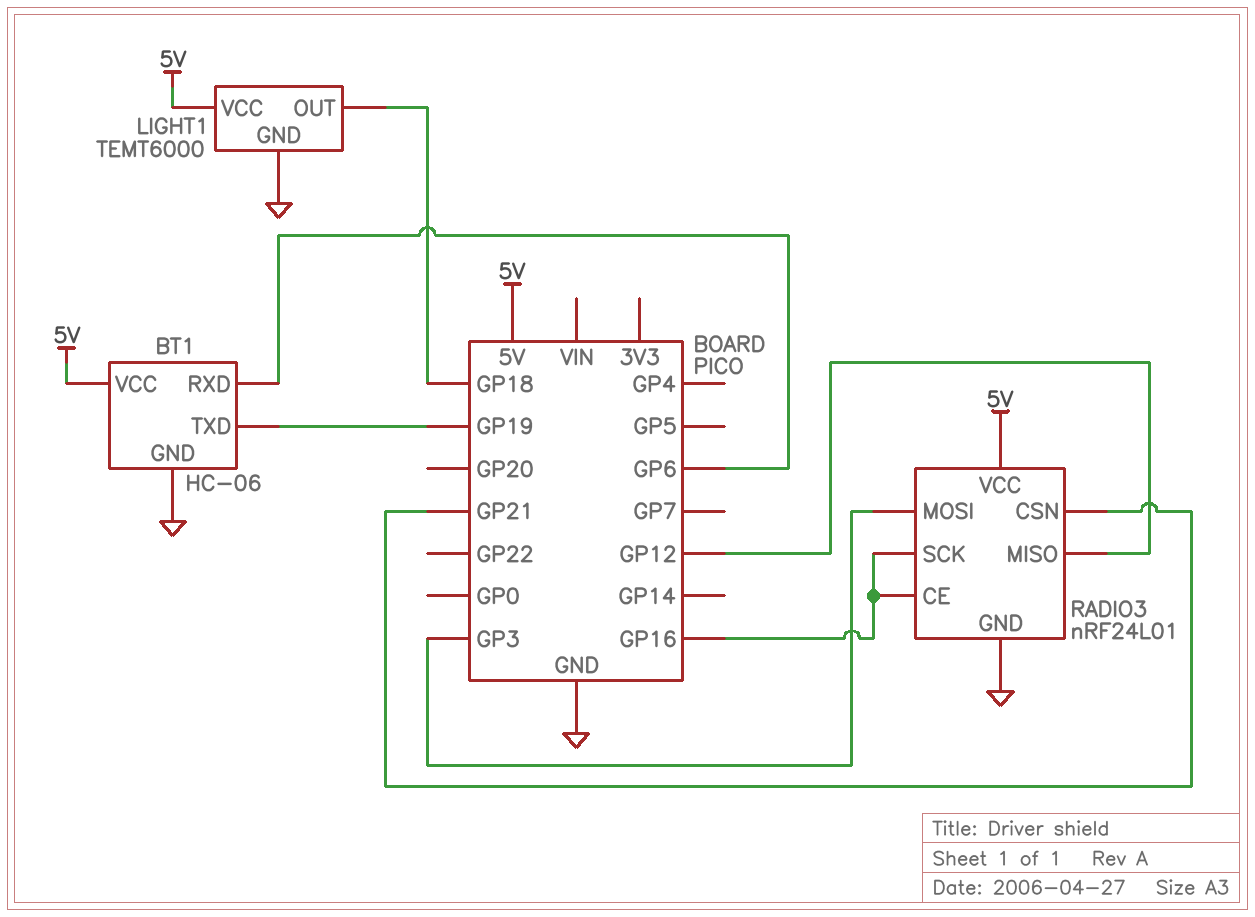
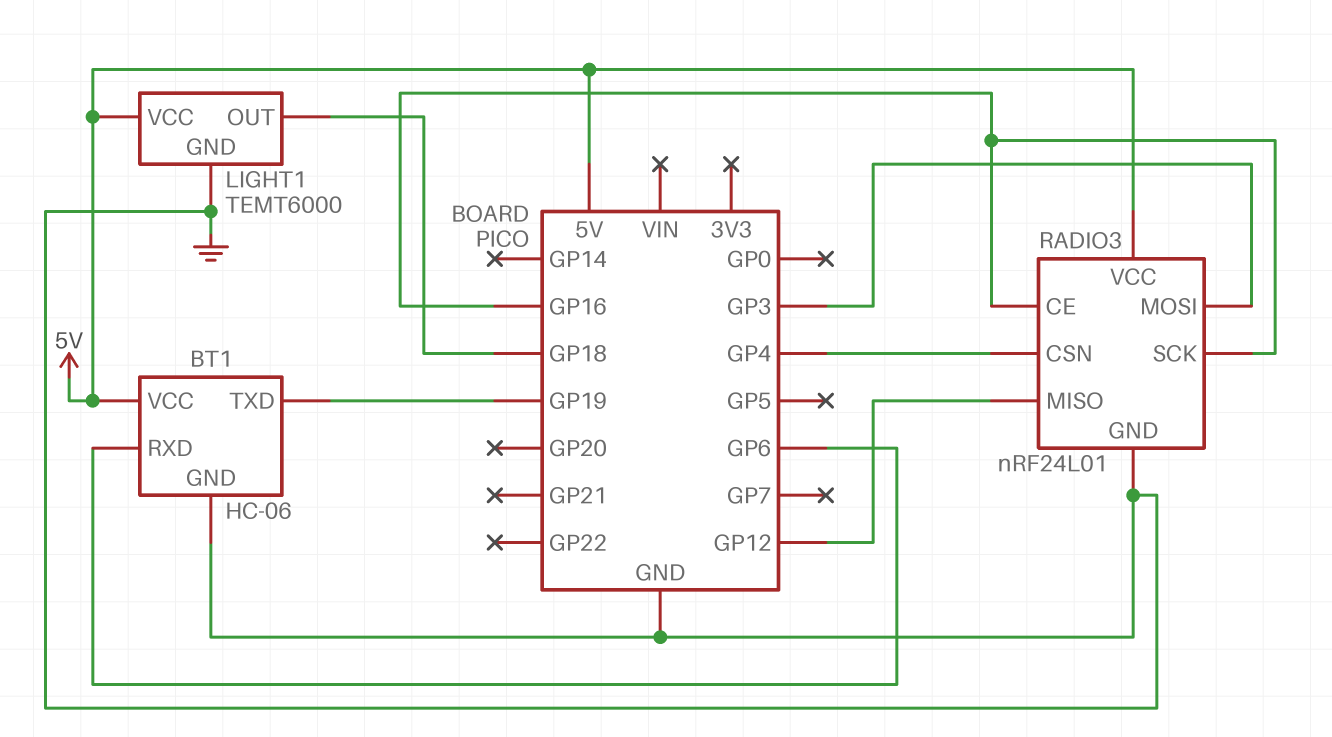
RADIO3 pin CSN: GP21 -> GP4

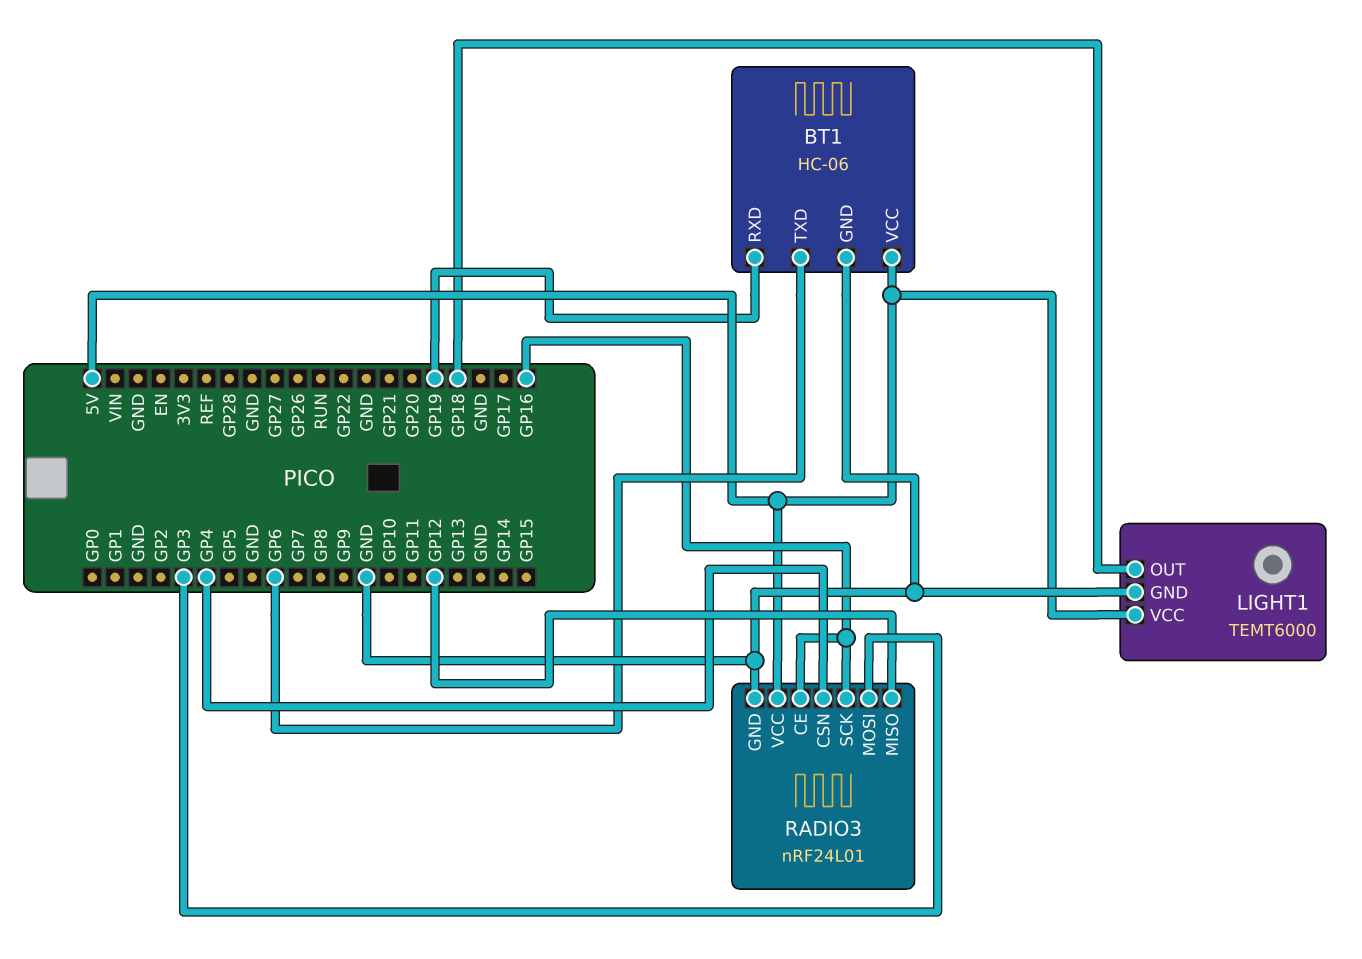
BT1 pin RXD: GP6 -> GP19
BT1 pin TXD: GP19 -> GP6

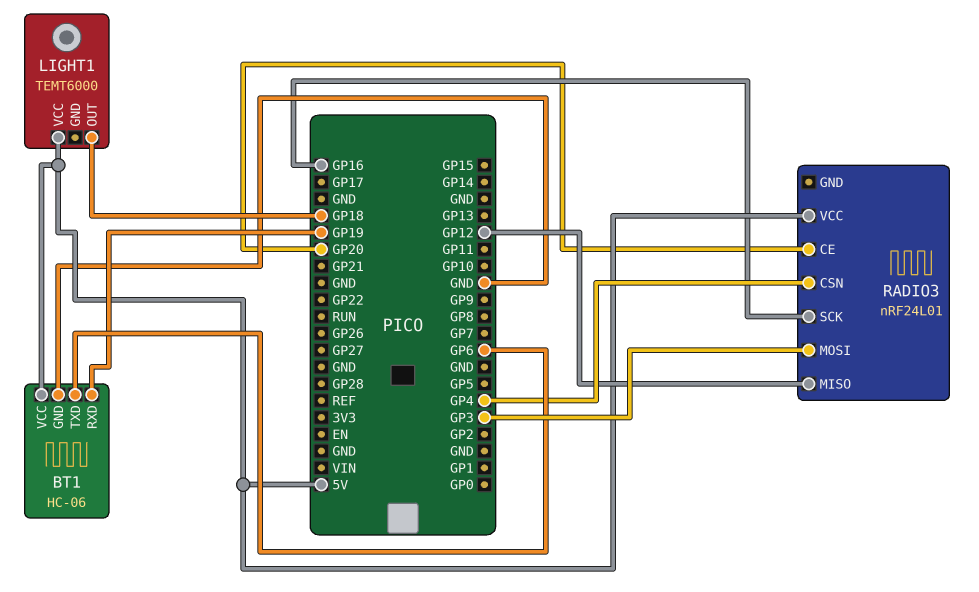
LIGHT1 pin GND: GND -> none
RADIO3 pin CE: GP16 -> GP20
RADIO3 pin GND: GND -> none

